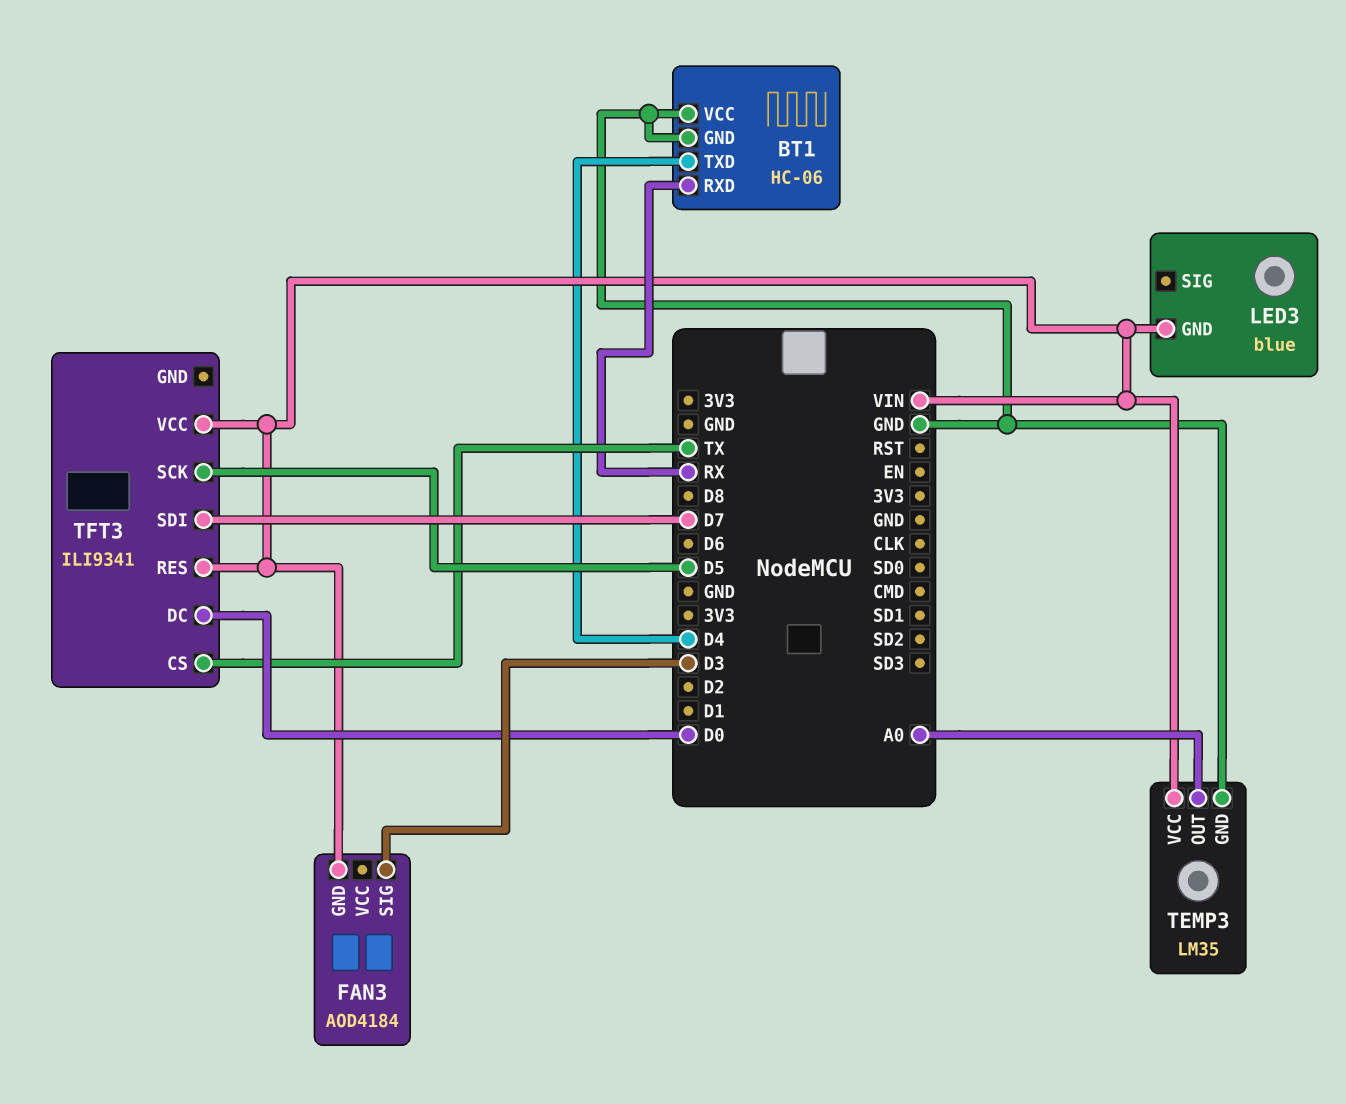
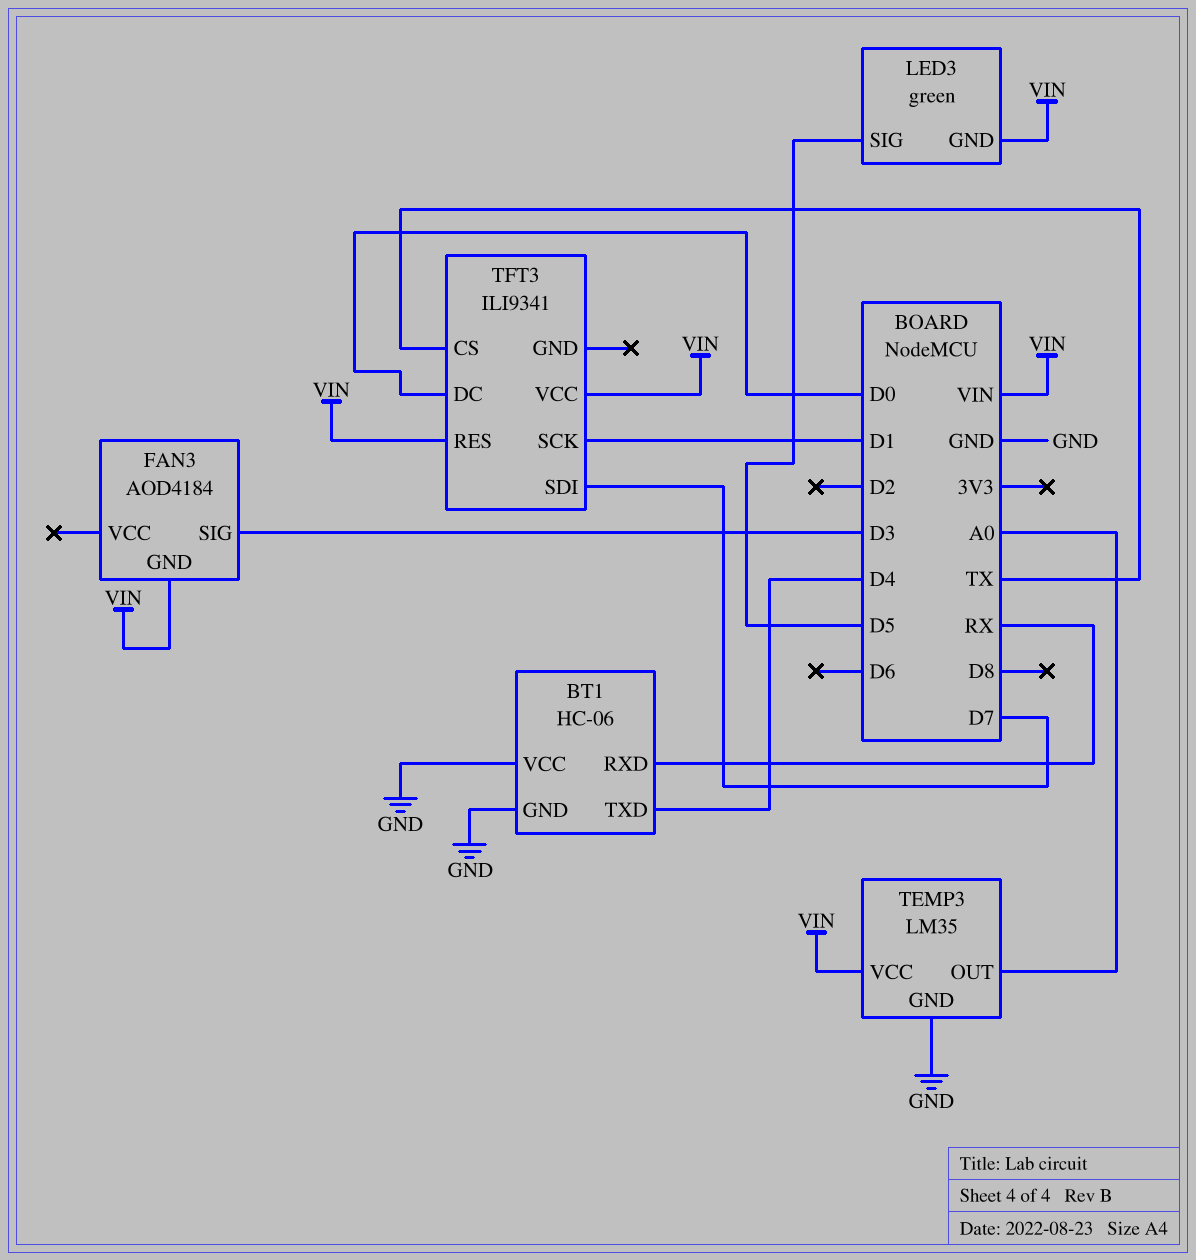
LED3: blue -> green
LED3 pin SIG: none -> D5
TFT3 pin SCK: D5 -> D1

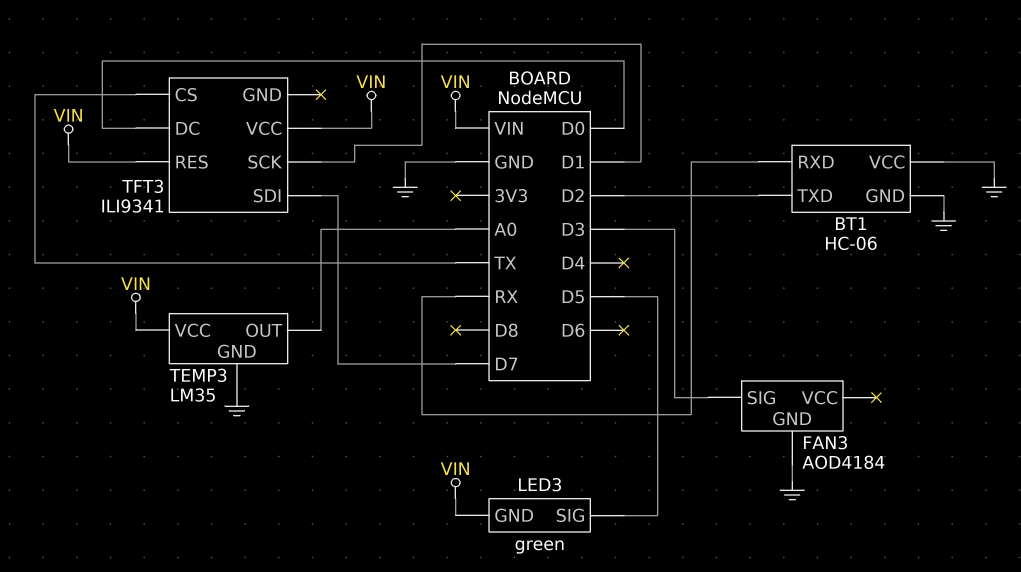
BT1 pin TXD: D4 -> D2
FAN3 pin GND: VIN -> GND

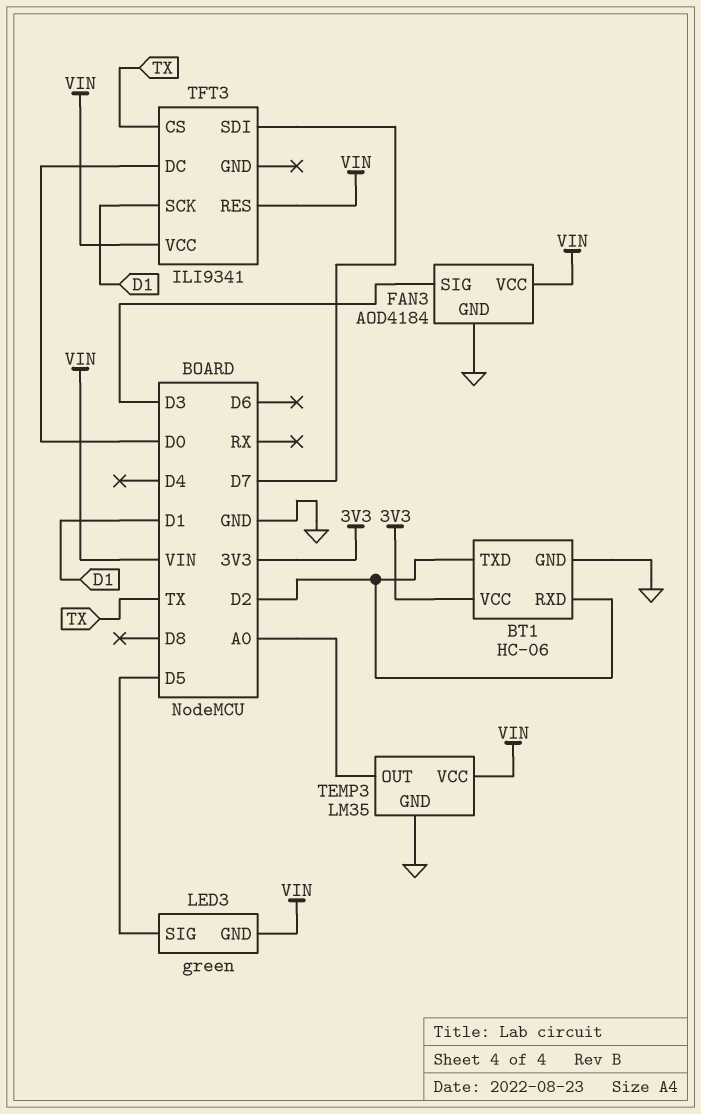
BT1 pin RXD: RX -> D2
BT1 pin VCC: GND -> 3V3
FAN3 pin VCC: none -> VIN

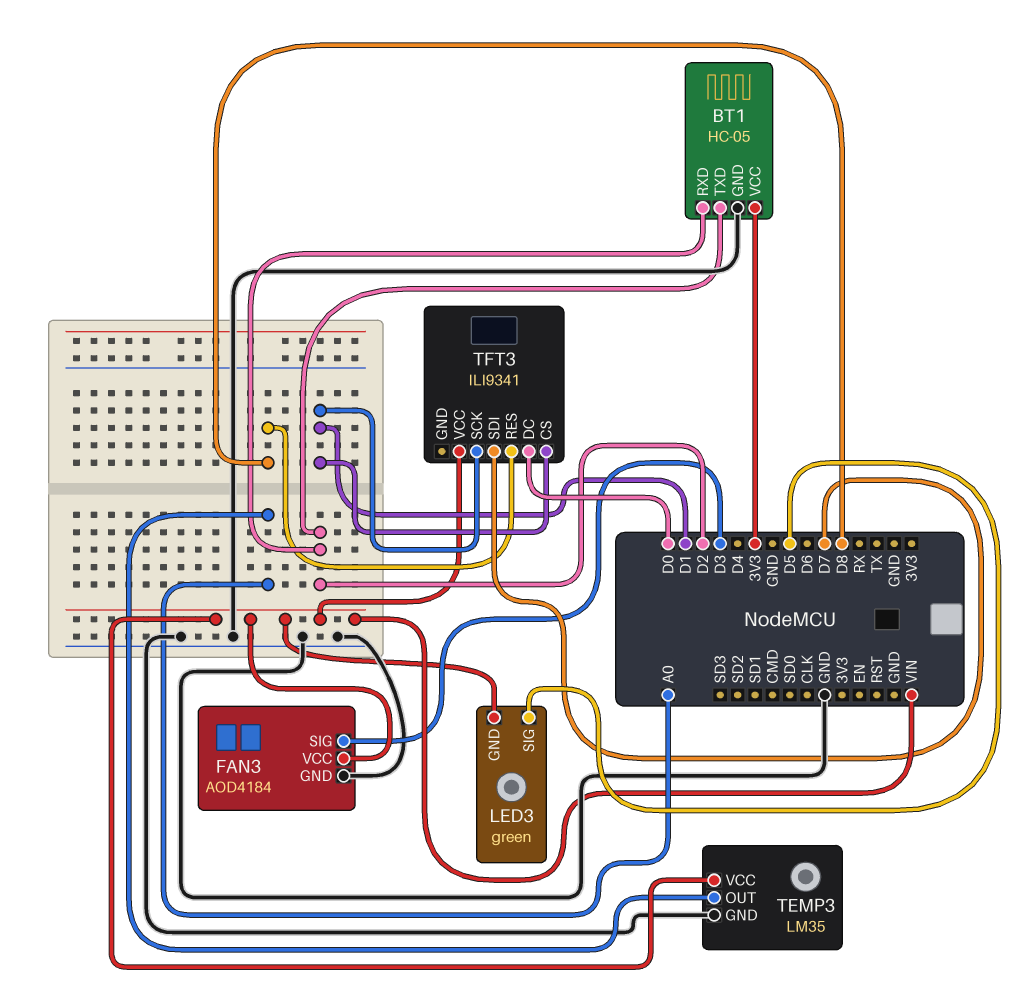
BT1: HC-06 -> HC-05
TFT3 pin CS: TX -> D1
TFT3 pin RES: VIN -> D8

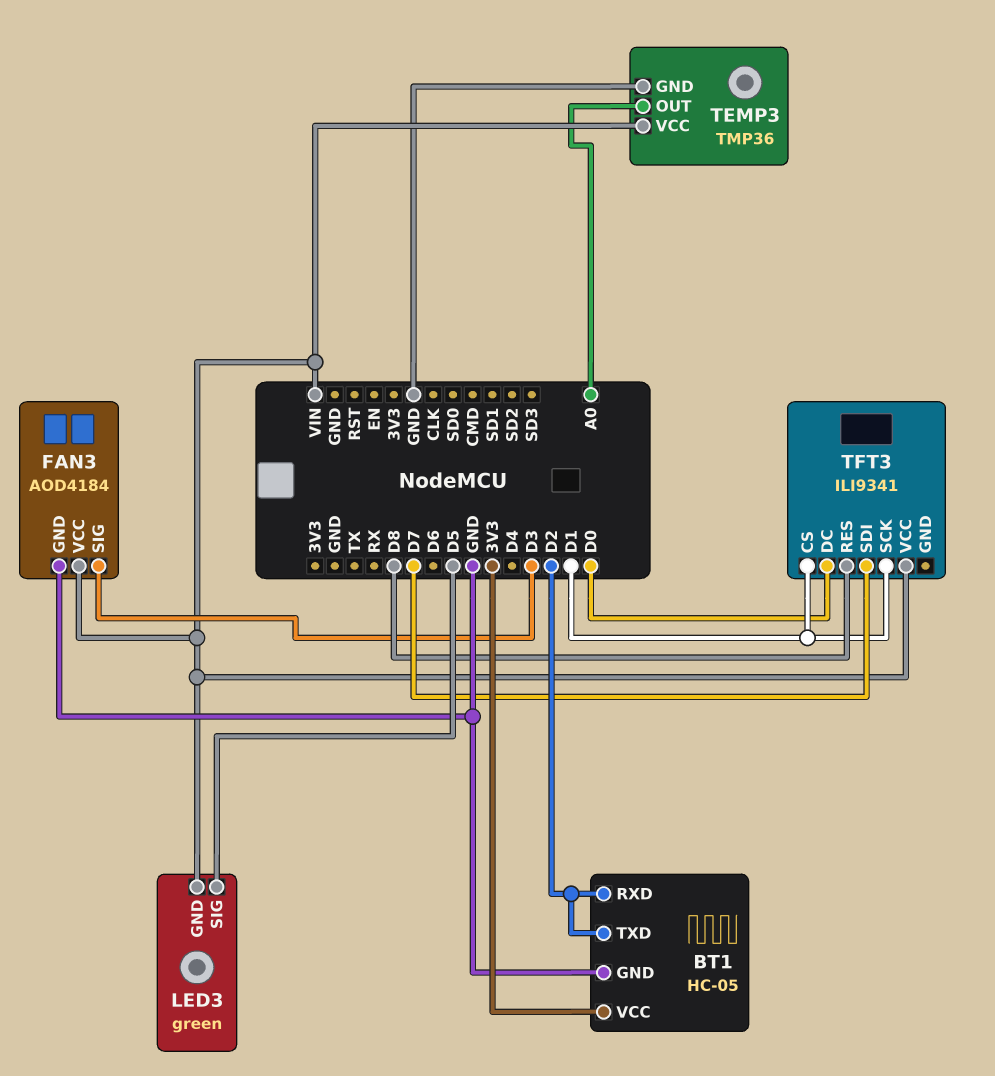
TEMP3: LM35 -> TMP36

